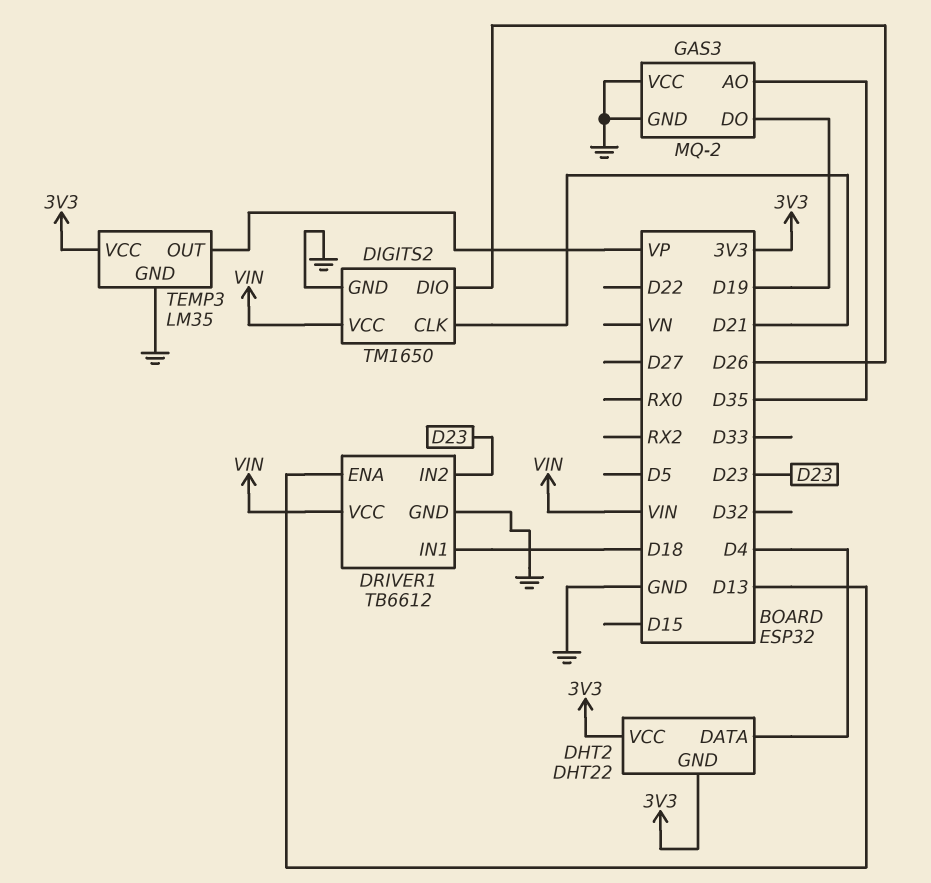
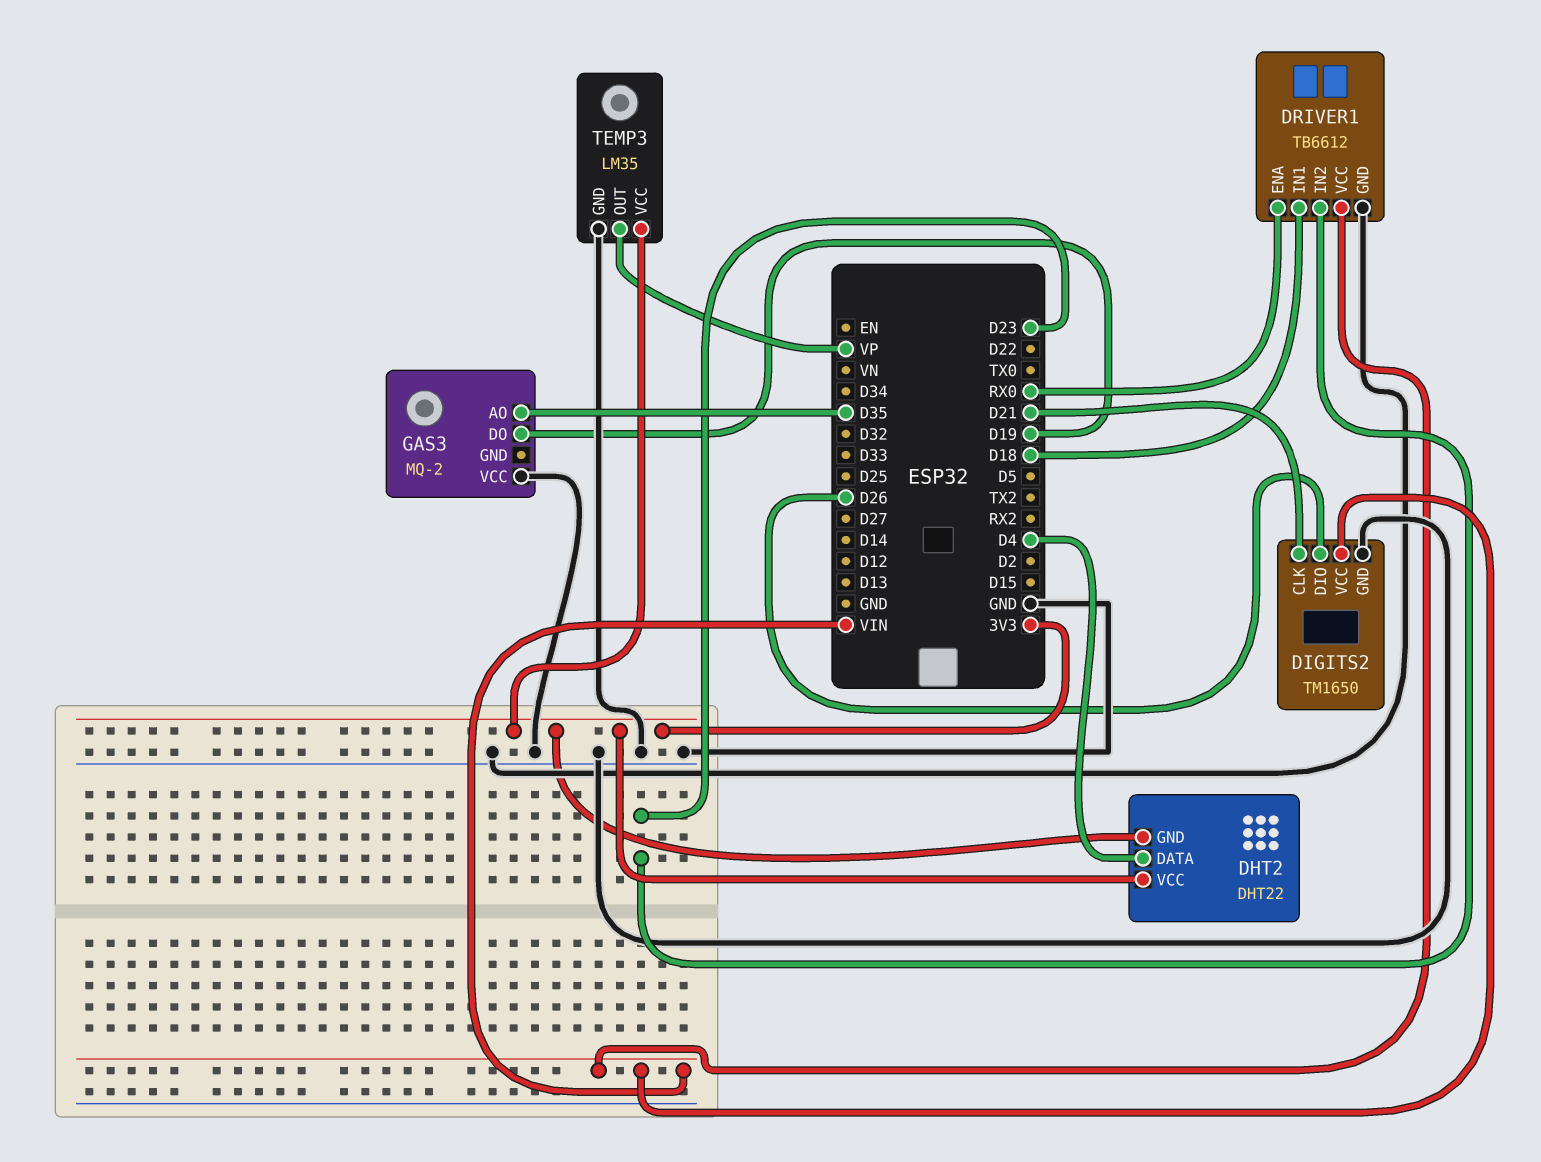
DRIVER1 pin ENA: D13 -> RX0
GAS3 pin GND: GND -> none

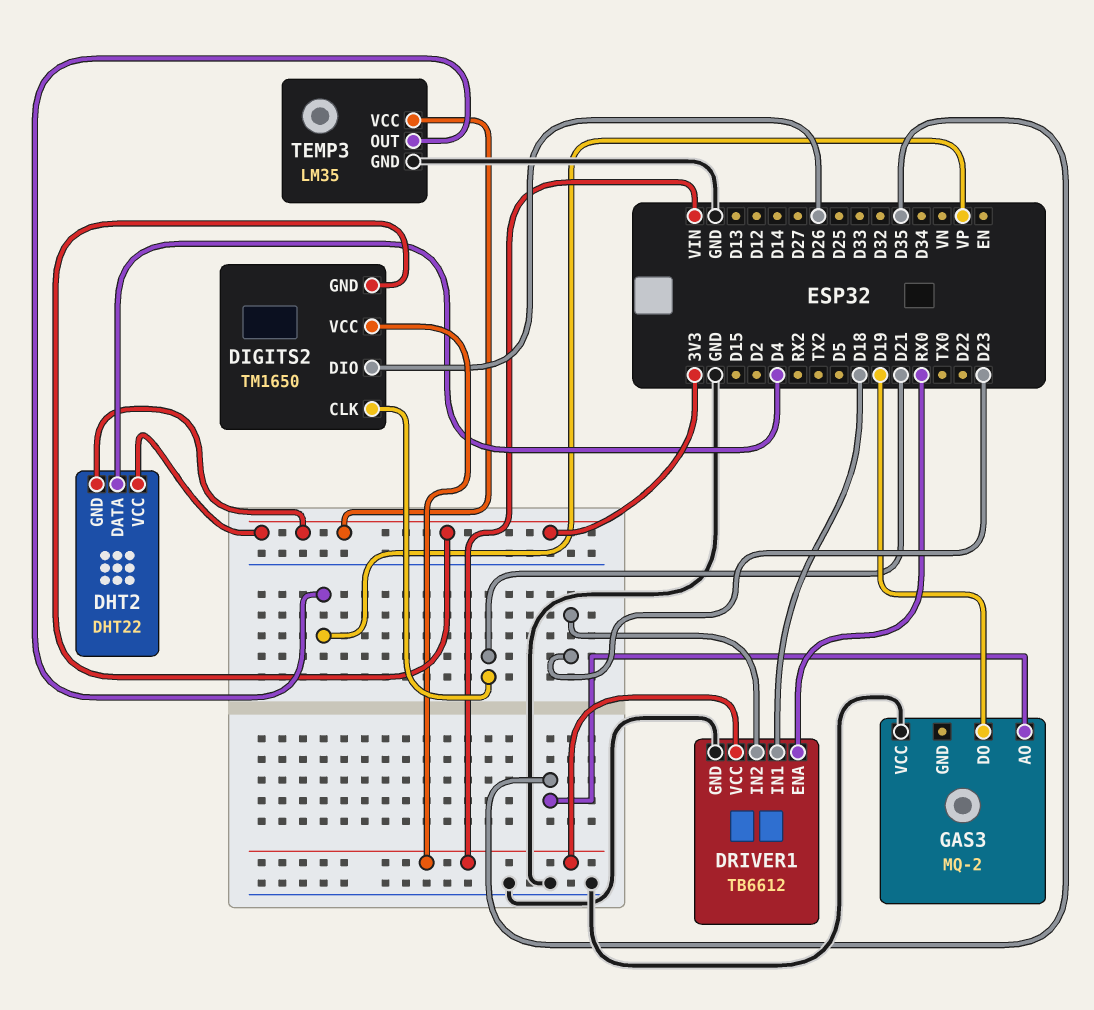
DIGITS2 pin GND: GND -> 3V3

